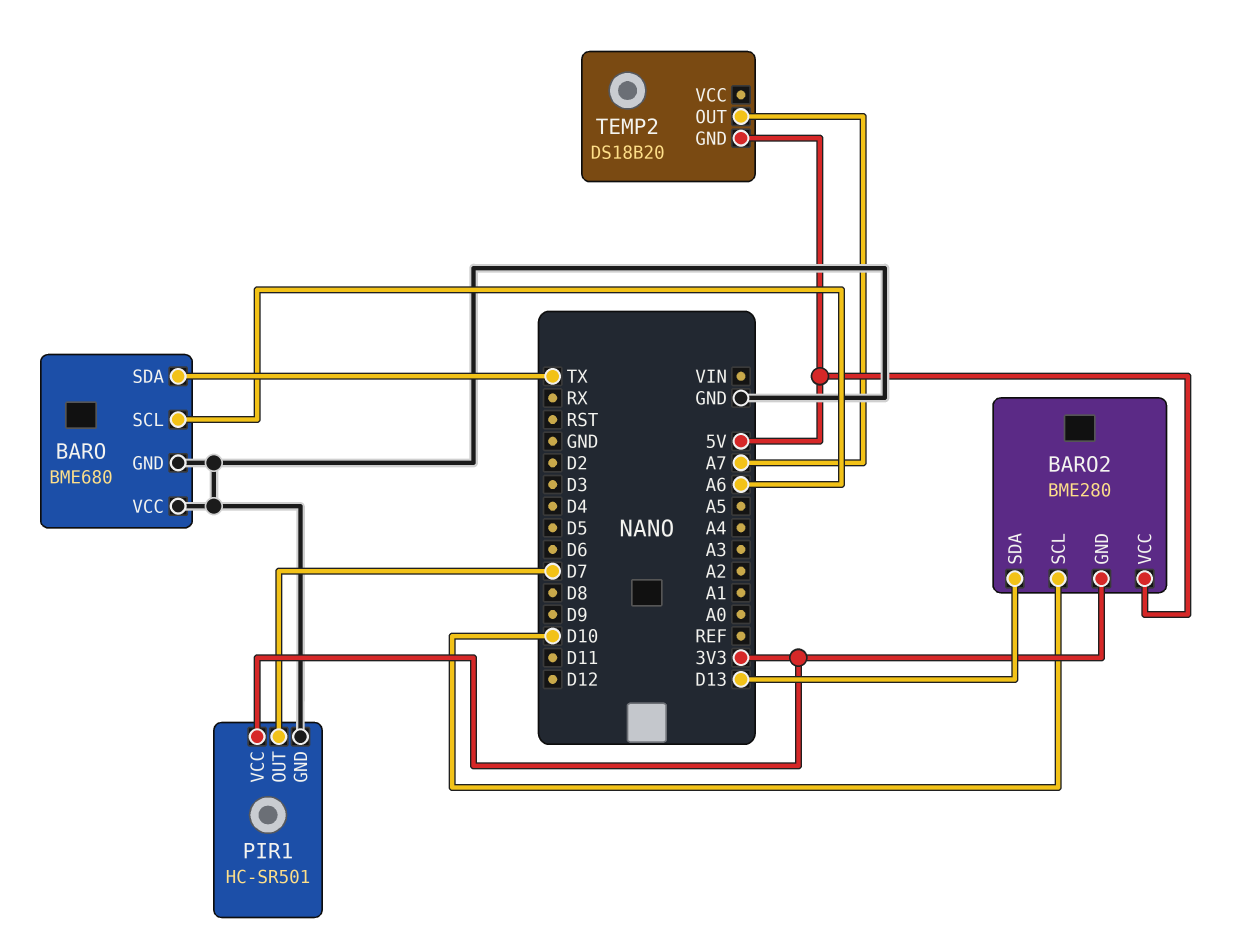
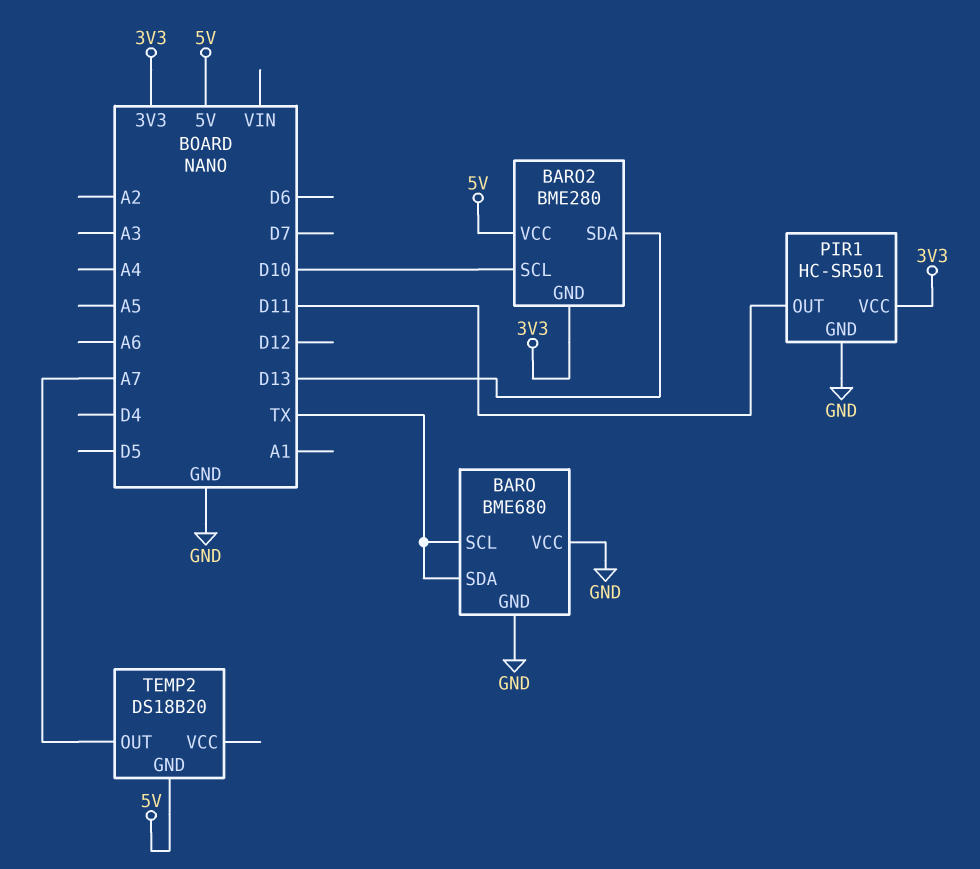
BARO pin SCL: A6 -> TX
PIR1 pin OUT: D7 -> D11

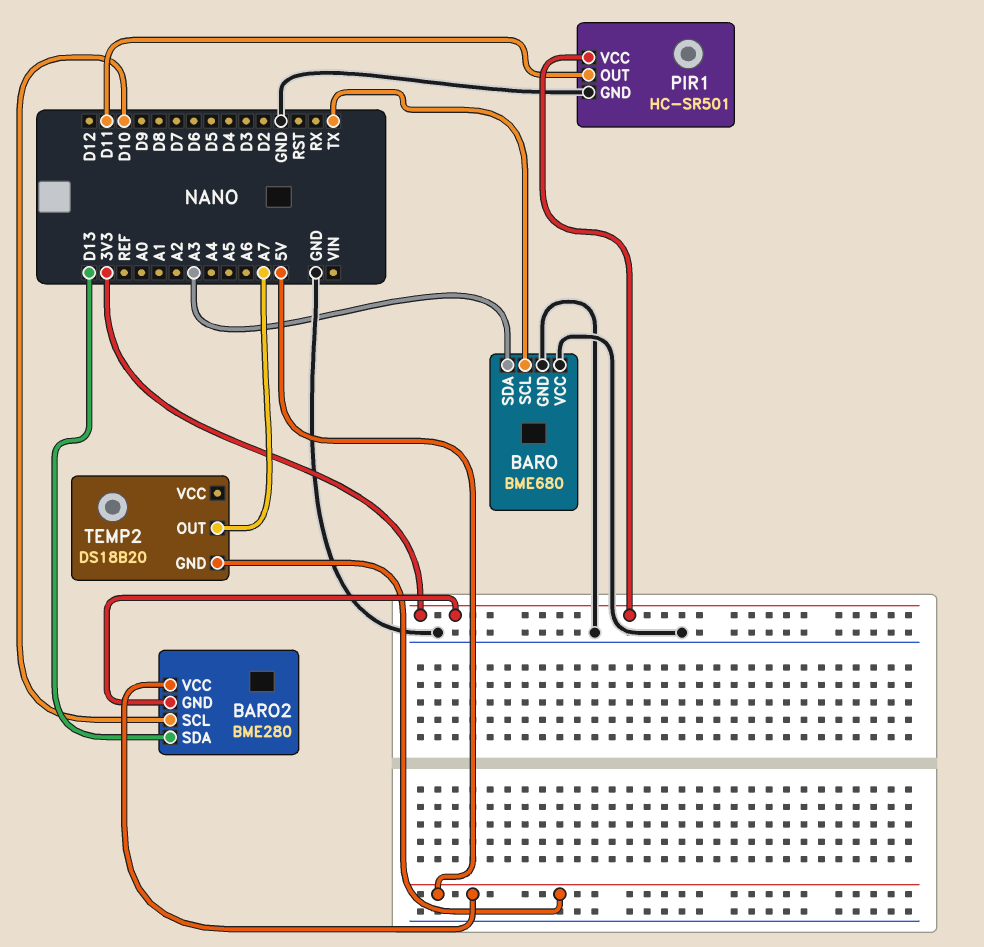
BARO pin SDA: TX -> A3

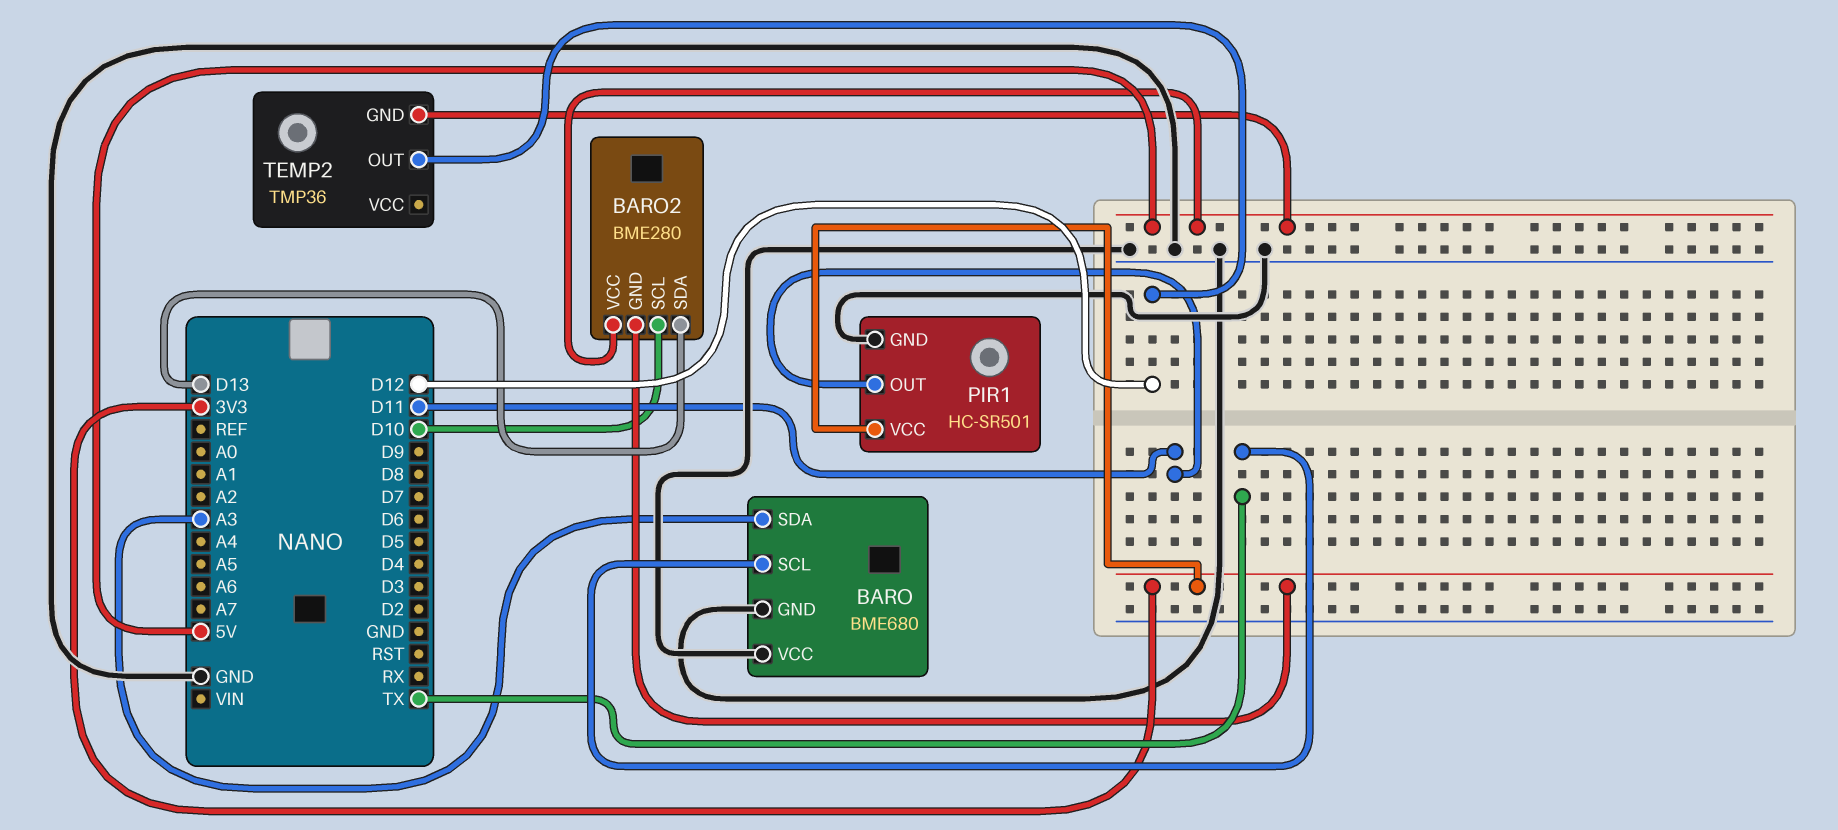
TEMP2: DS18B20 -> TMP36
TEMP2 pin OUT: A7 -> D12

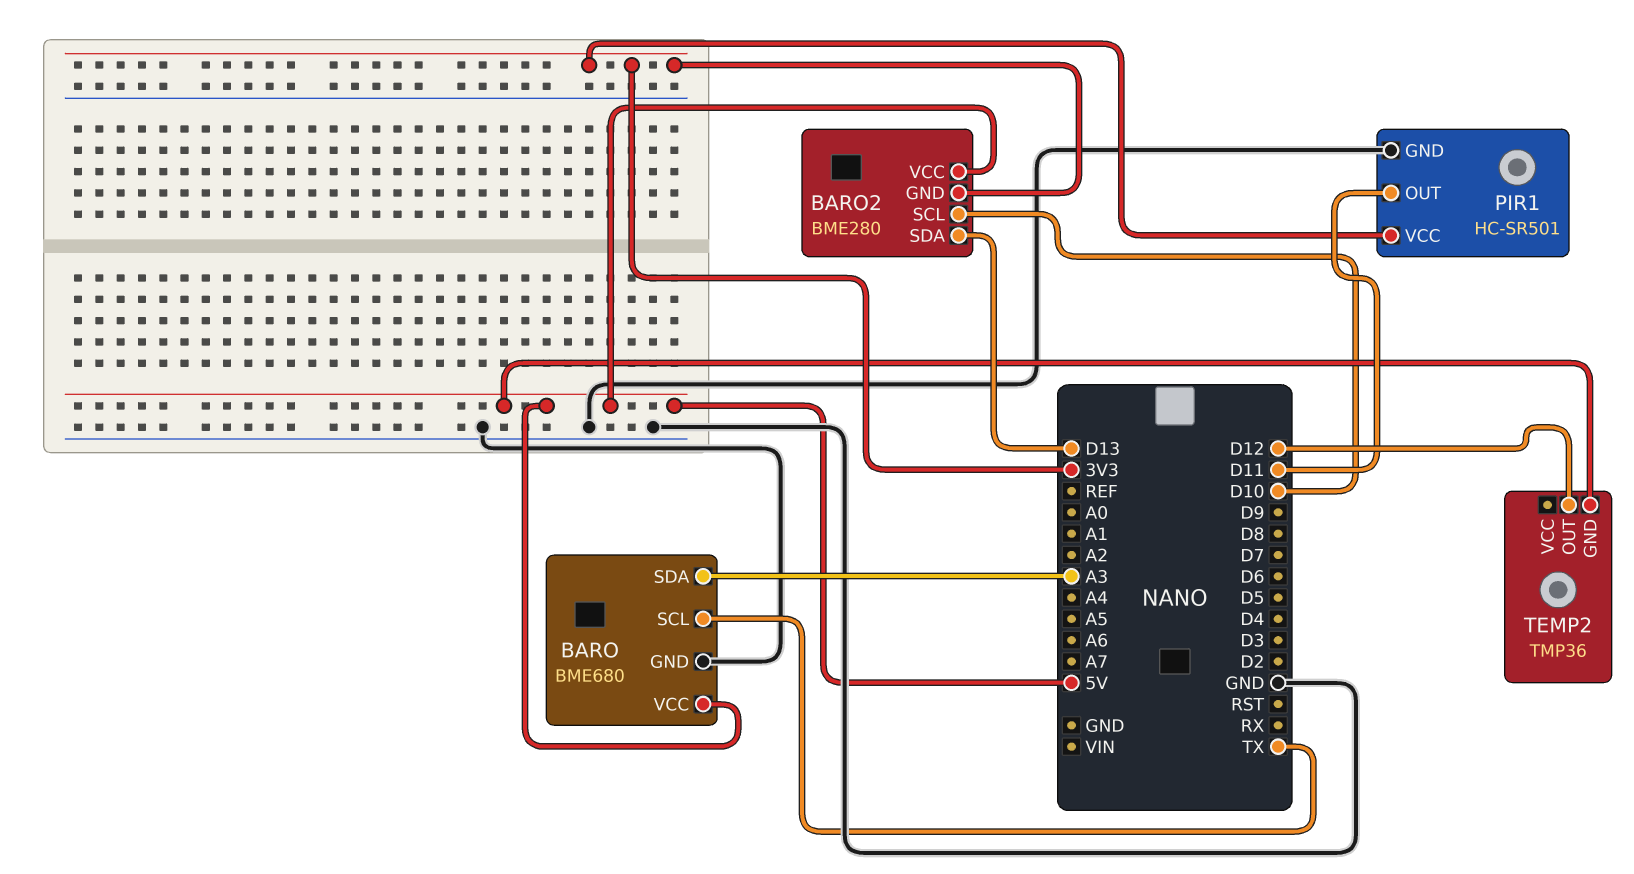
BARO pin VCC: GND -> 5V

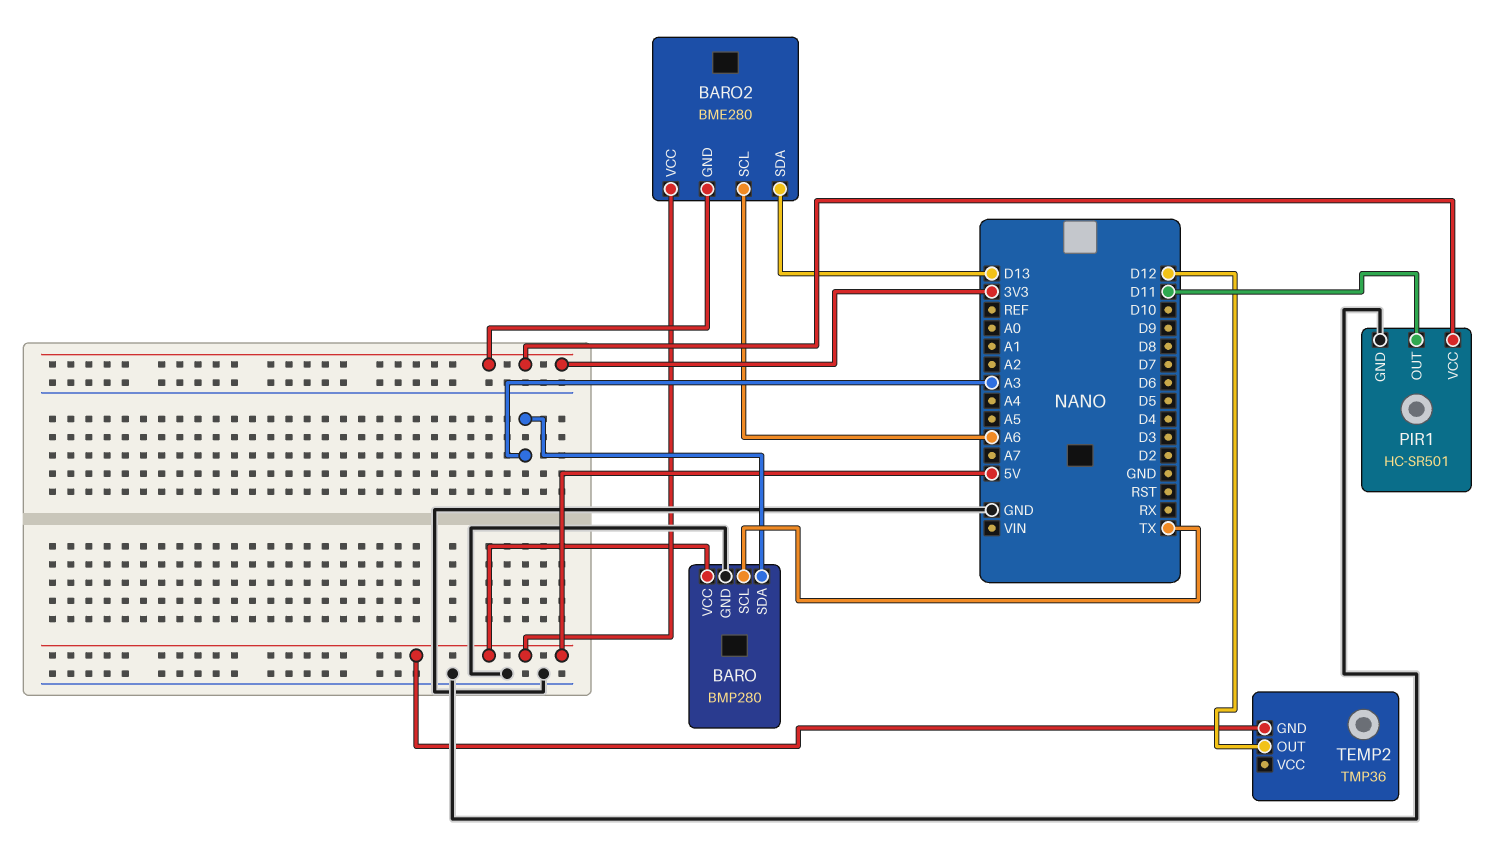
BARO: BME680 -> BMP280
BARO2 pin SCL: D10 -> A6

